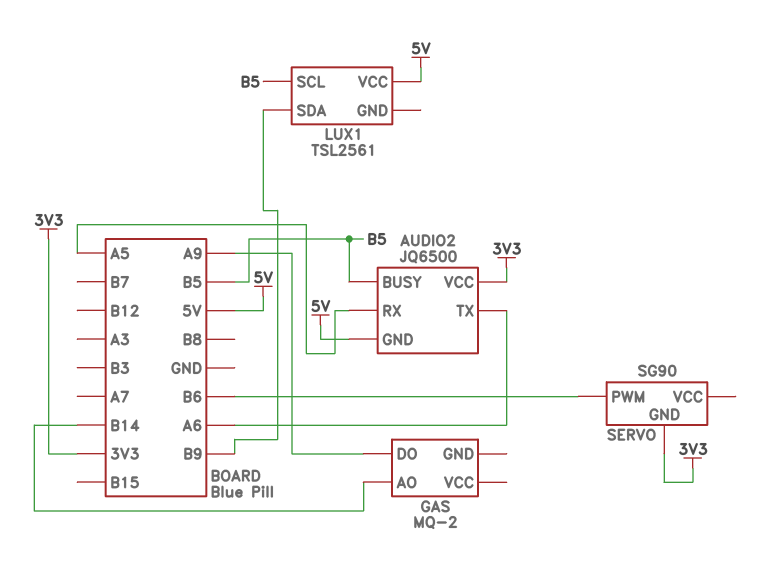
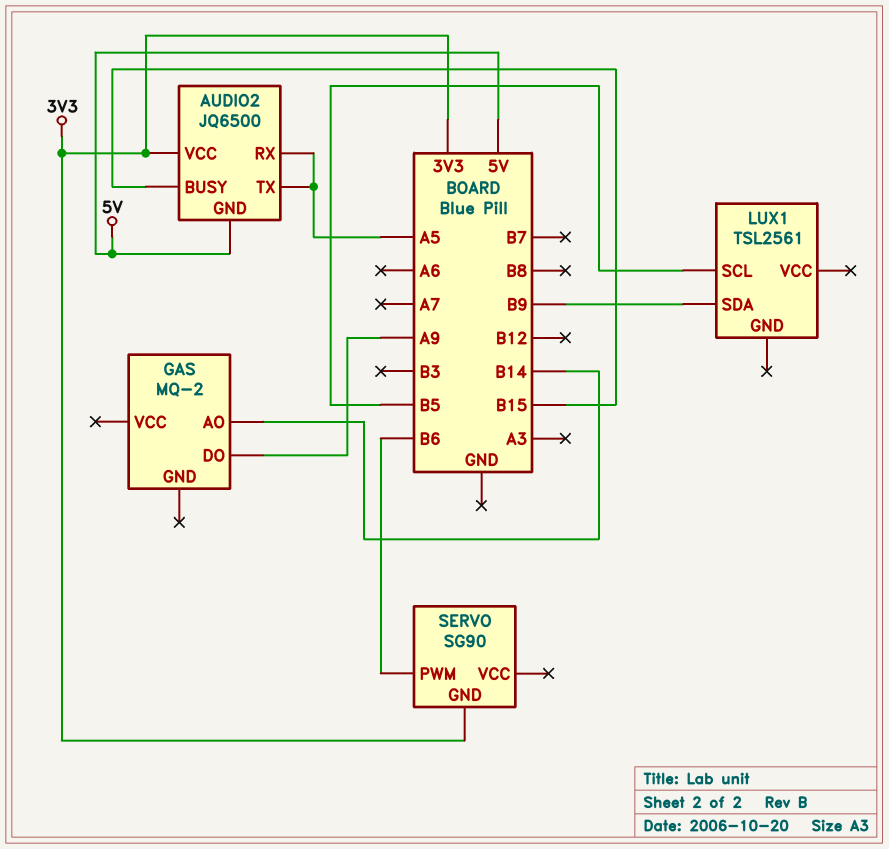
AUDIO2 pin BUSY: B5 -> B15
AUDIO2 pin TX: A6 -> A5
LUX1 pin VCC: 5V -> none

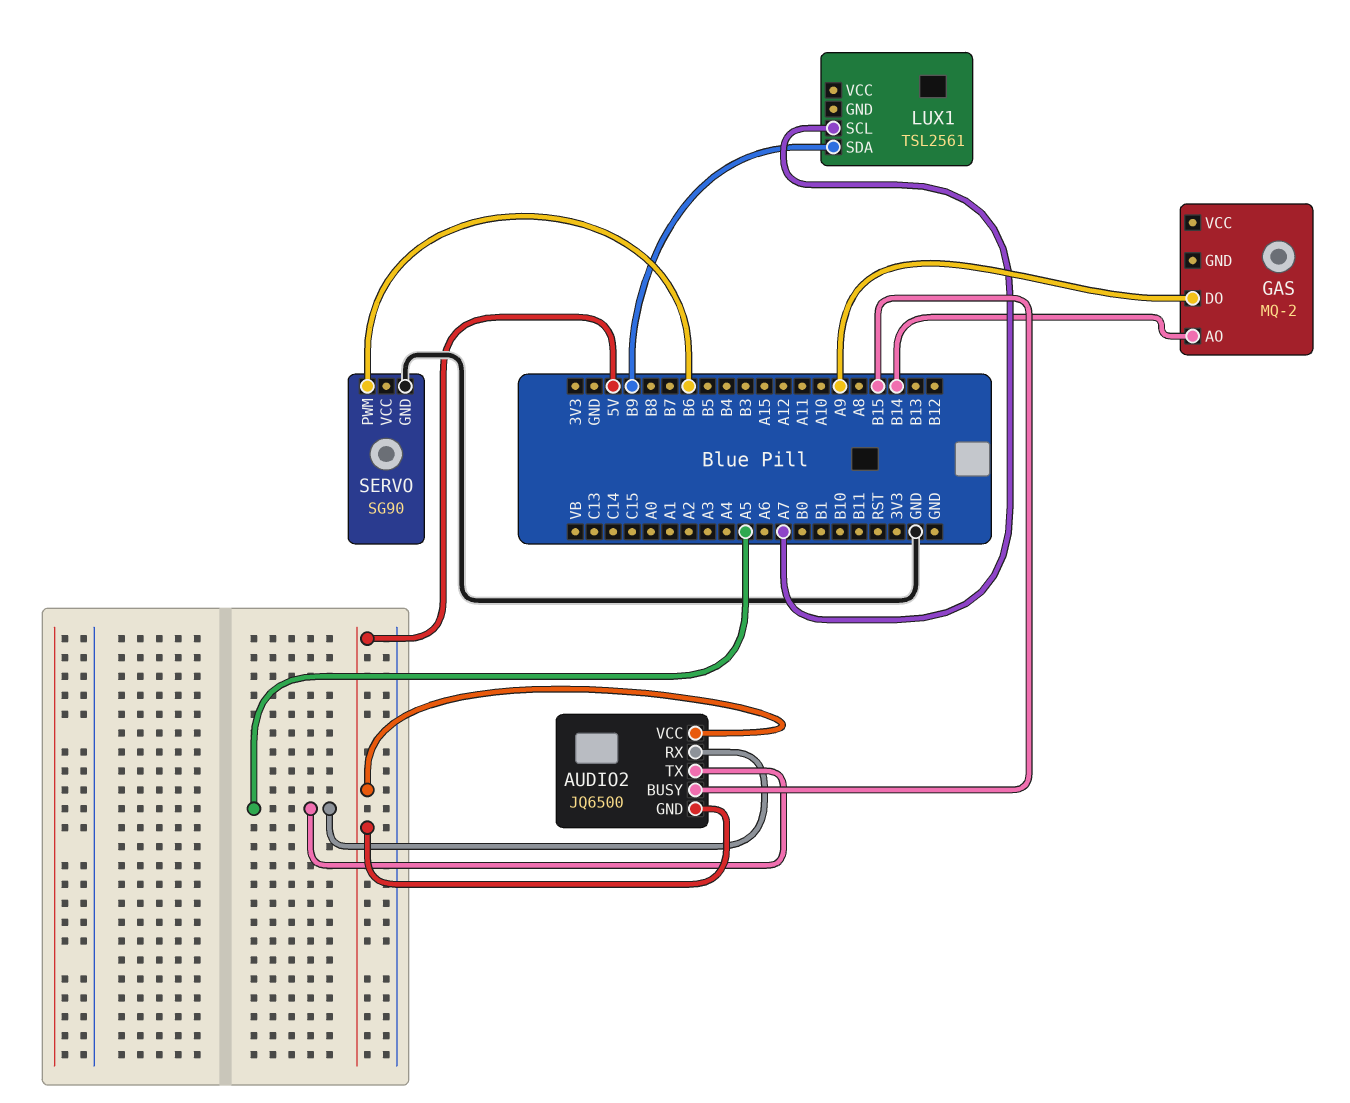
AUDIO2 pin VCC: 3V3 -> 5V
LUX1 pin SCL: B5 -> A7
SERVO pin GND: 3V3 -> GND

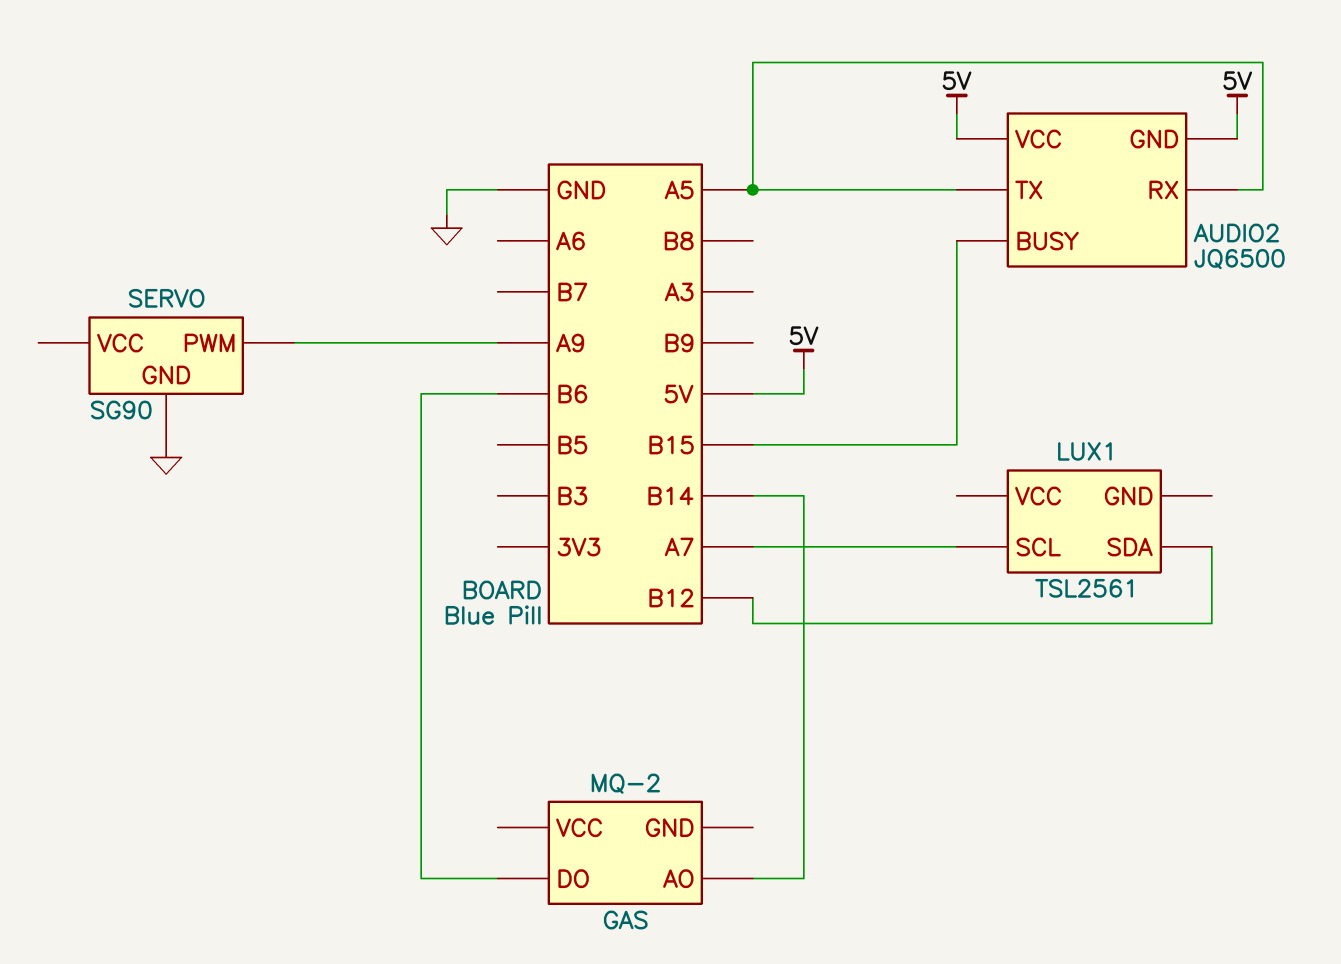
GAS pin DO: A9 -> B6
LUX1 pin SDA: B9 -> B12
SERVO pin PWM: B6 -> A9

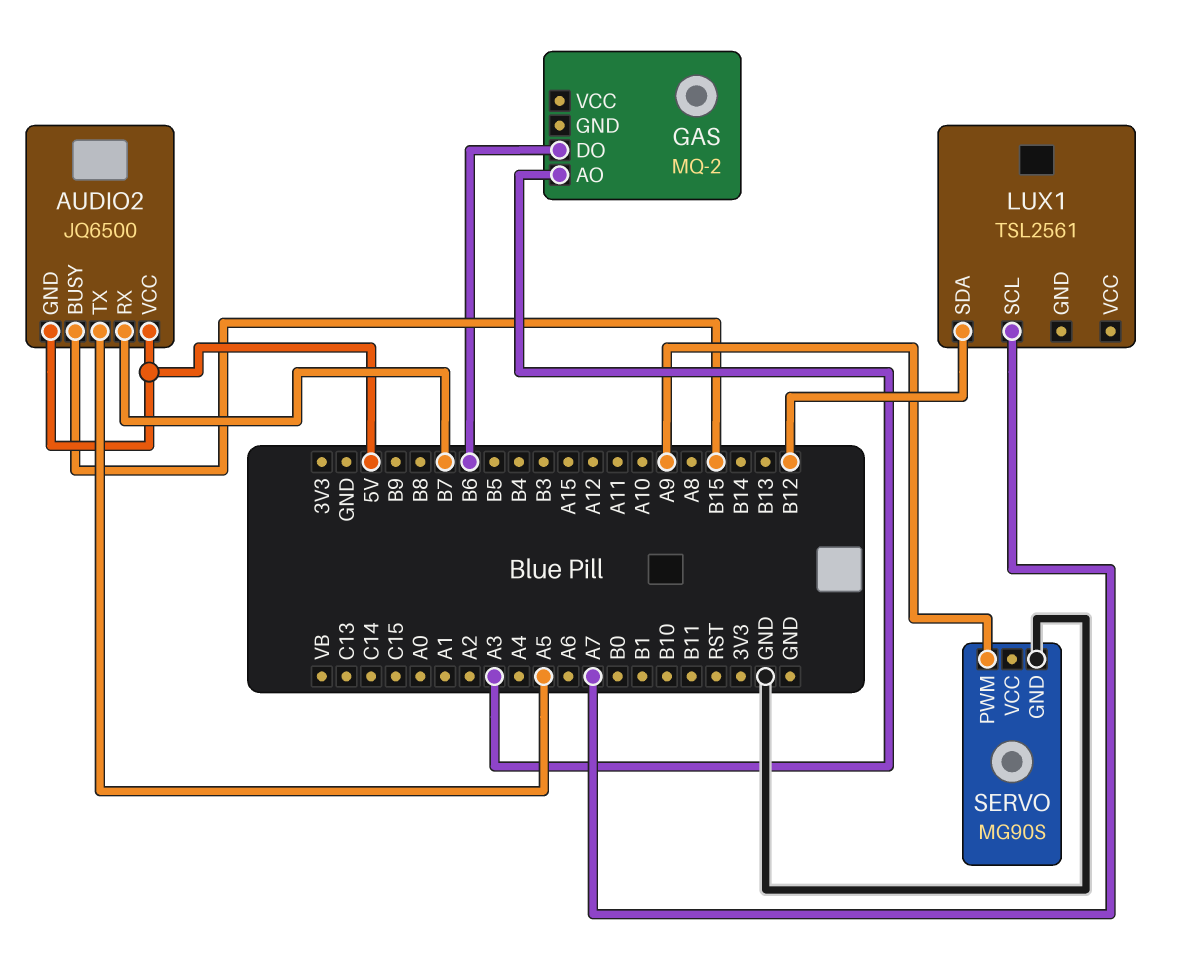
AUDIO2 pin RX: A5 -> B7
GAS pin AO: B14 -> A3
SERVO: SG90 -> MG90S

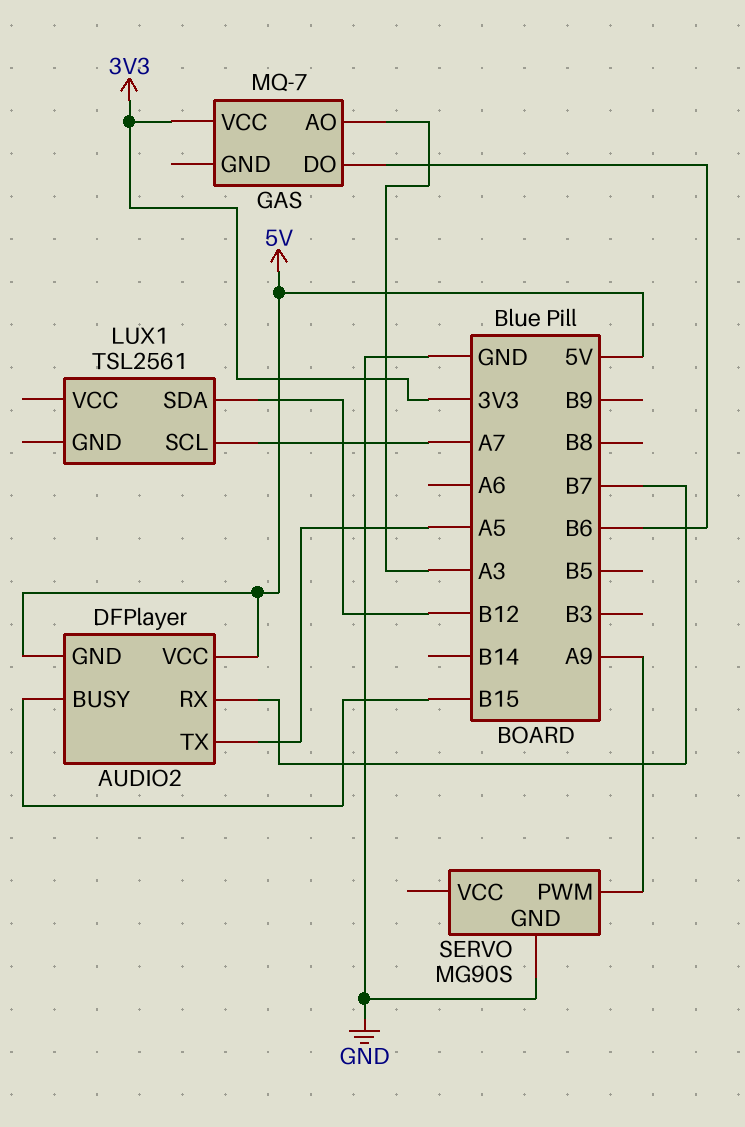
AUDIO2: JQ6500 -> DFPlayer
GAS: MQ-2 -> MQ-7
GAS pin VCC: none -> 3V3

